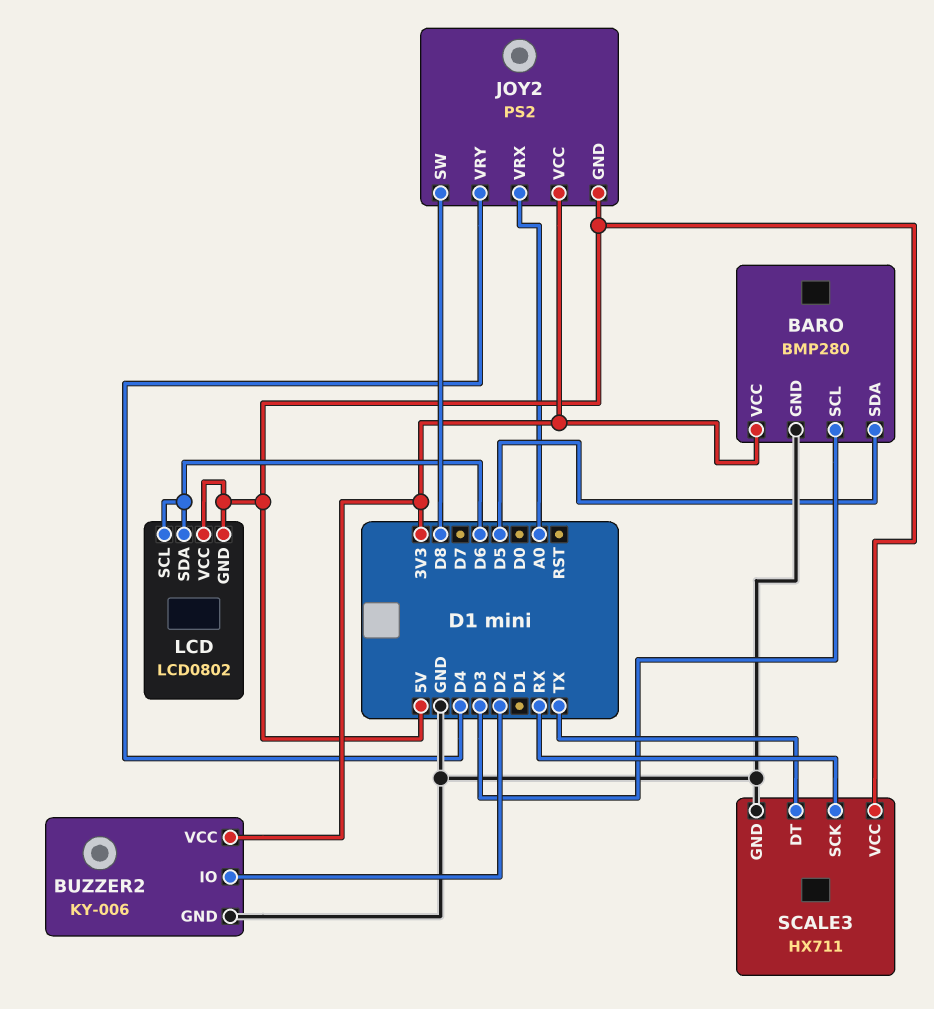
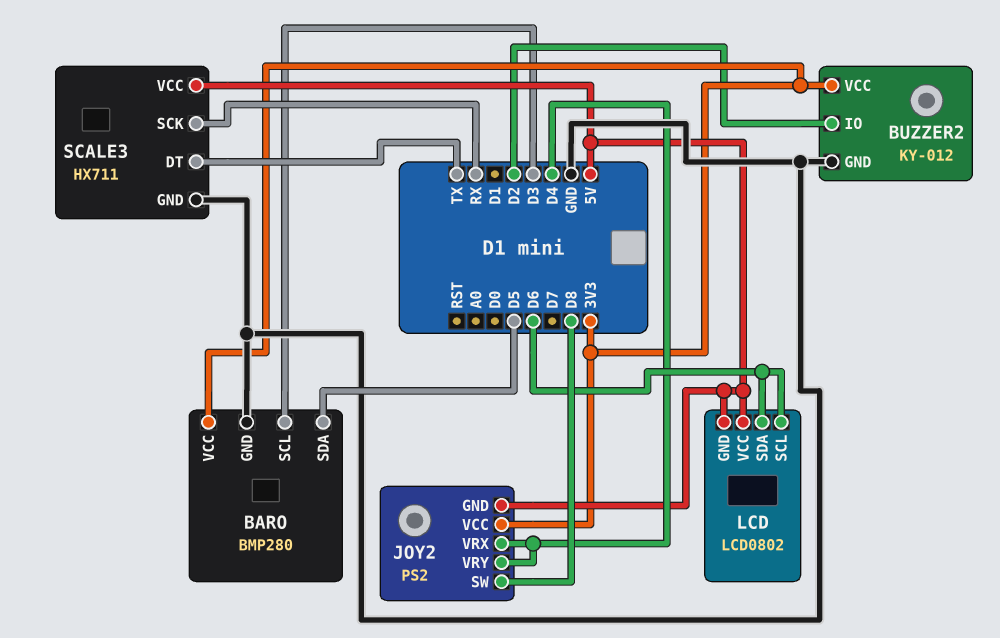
BUZZER2: KY-006 -> KY-012
JOY2 pin VRX: A0 -> D4

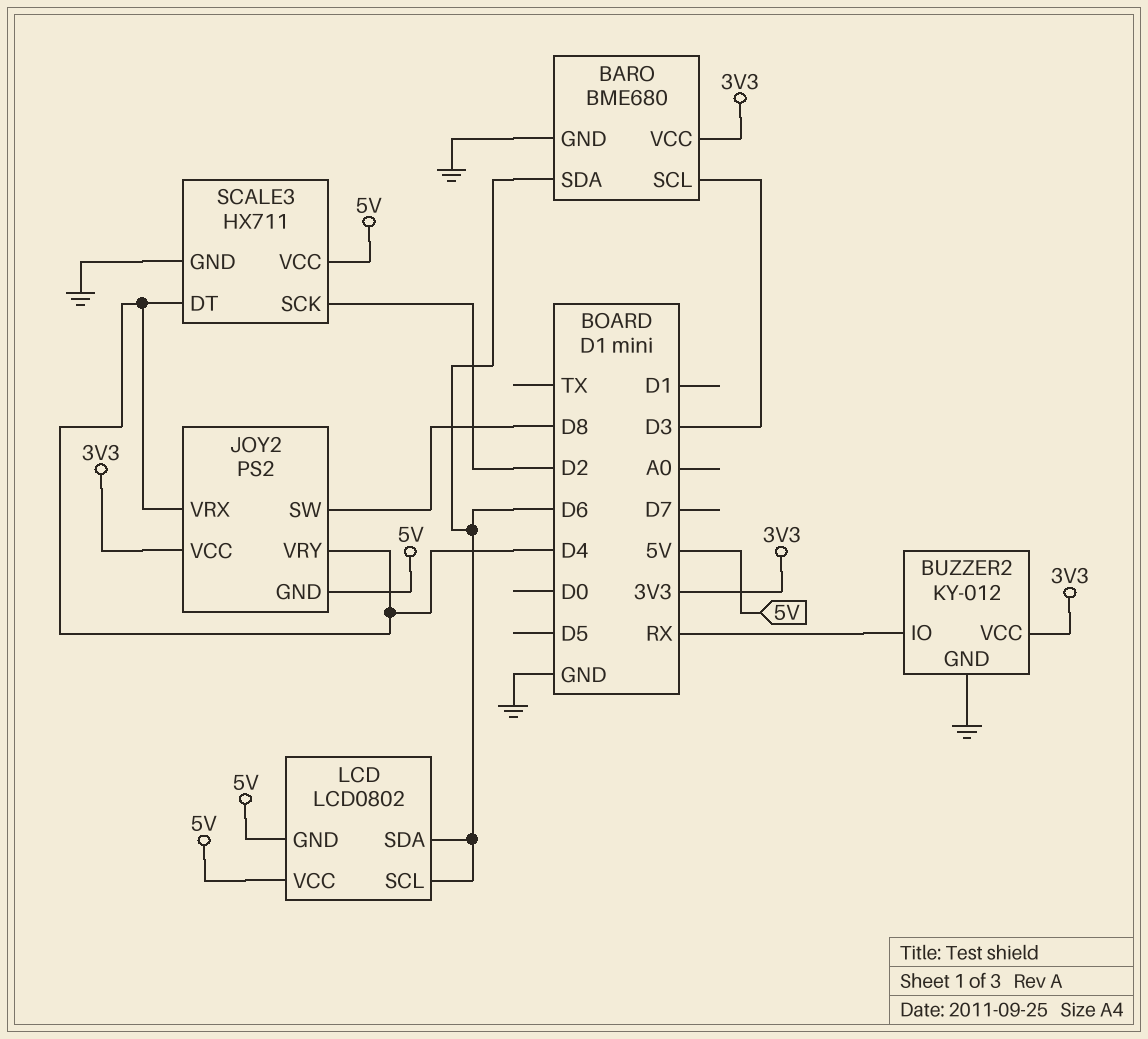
BARO: BMP280 -> BME680
BARO pin SDA: D5 -> D6
BUZZER2 pin IO: D2 -> RX
SCALE3 pin DT: TX -> D4
SCALE3 pin SCK: RX -> D2

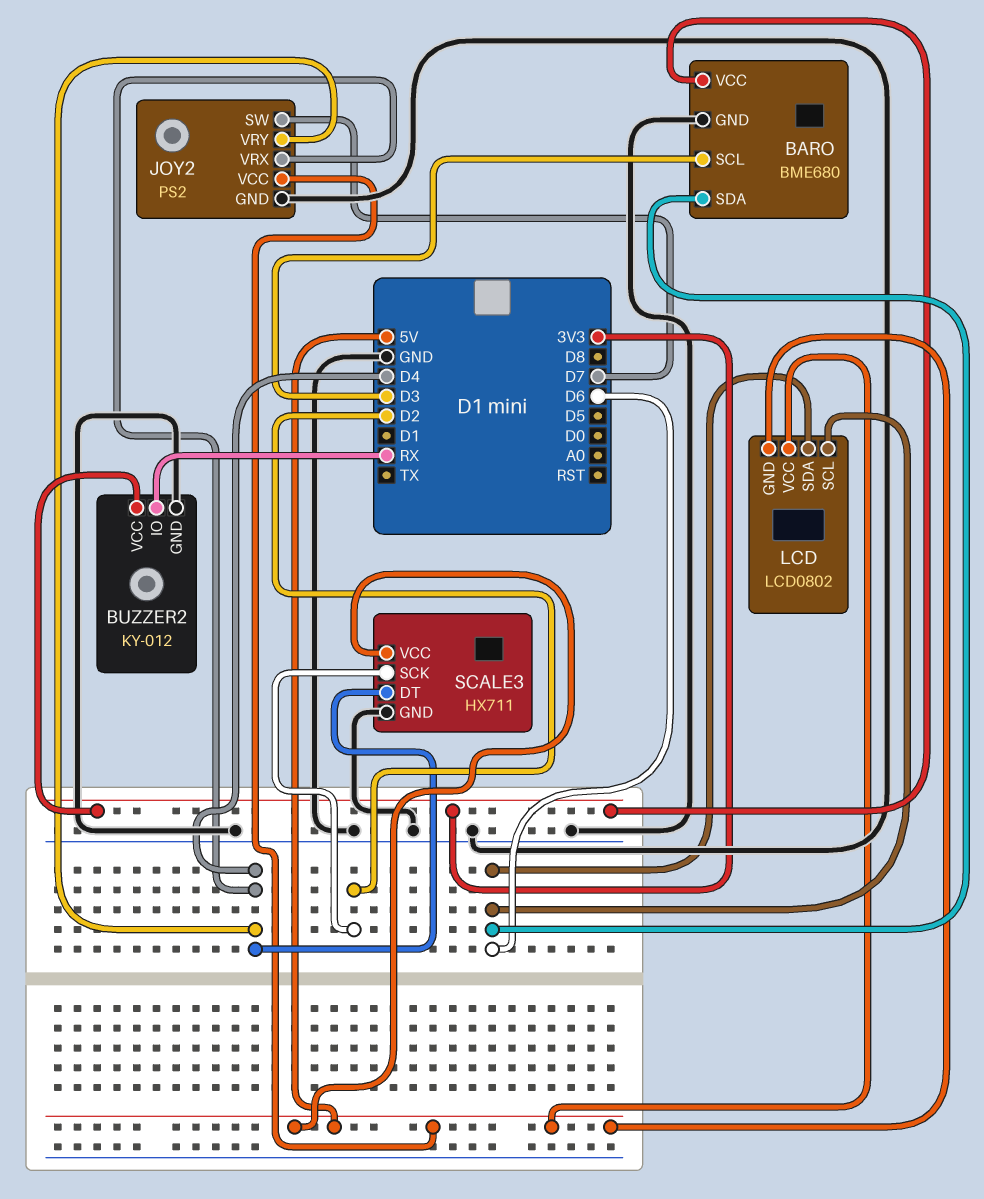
JOY2 pin GND: 5V -> GND
JOY2 pin SW: D8 -> D7
JOY2 pin VCC: 3V3 -> 5V

